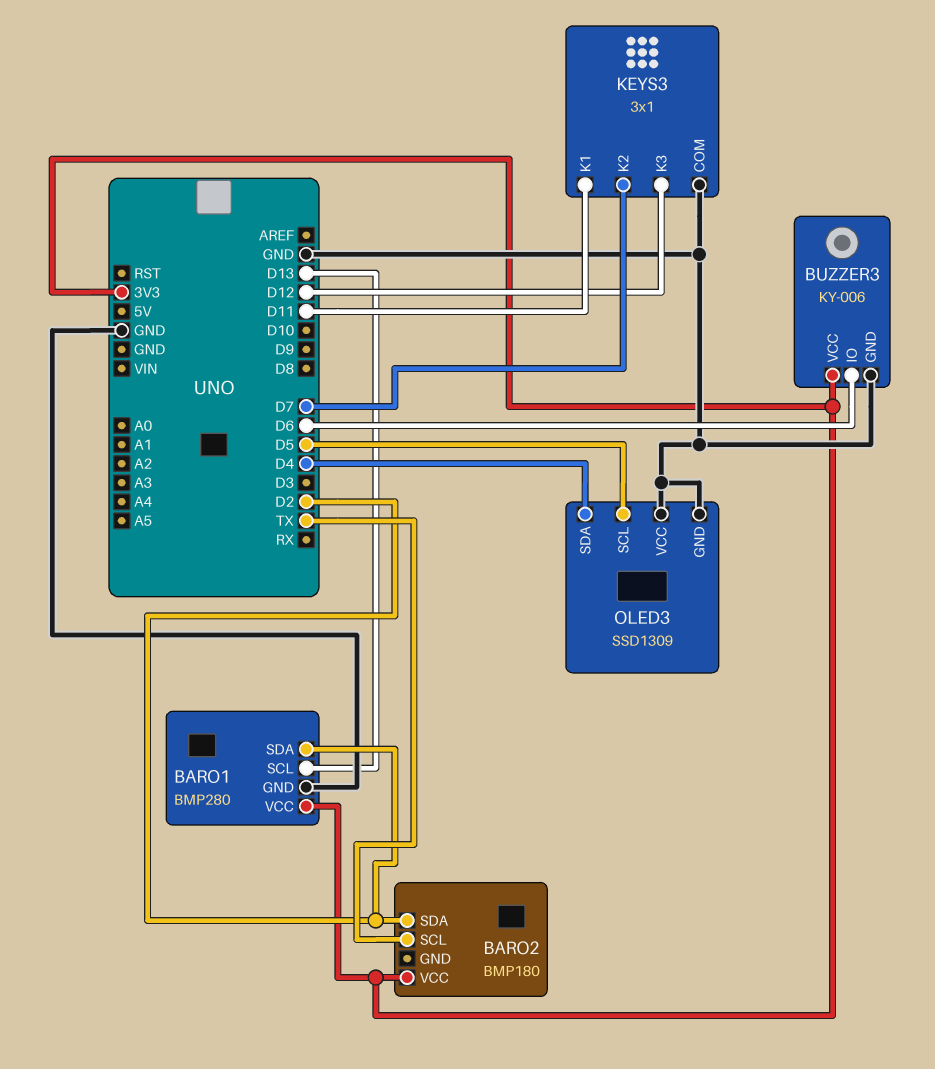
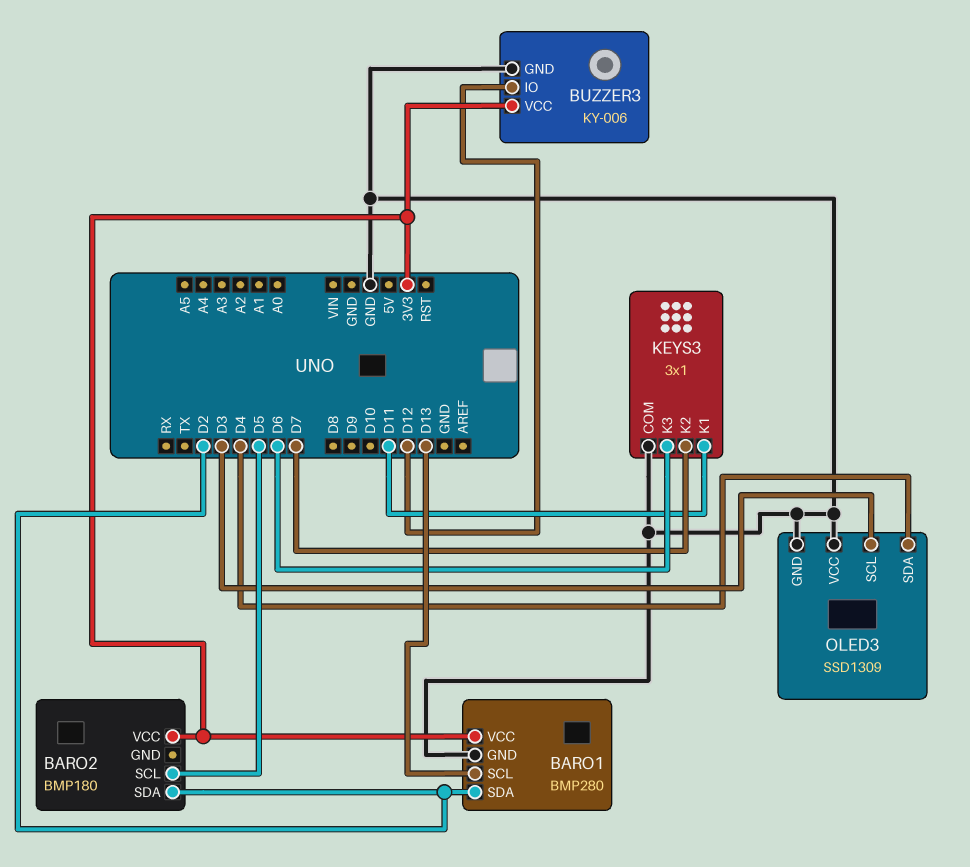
BARO2 pin SCL: TX -> D5
BUZZER3 pin IO: D6 -> D12
KEYS3 pin K3: D12 -> D6
OLED3 pin SCL: D5 -> D3

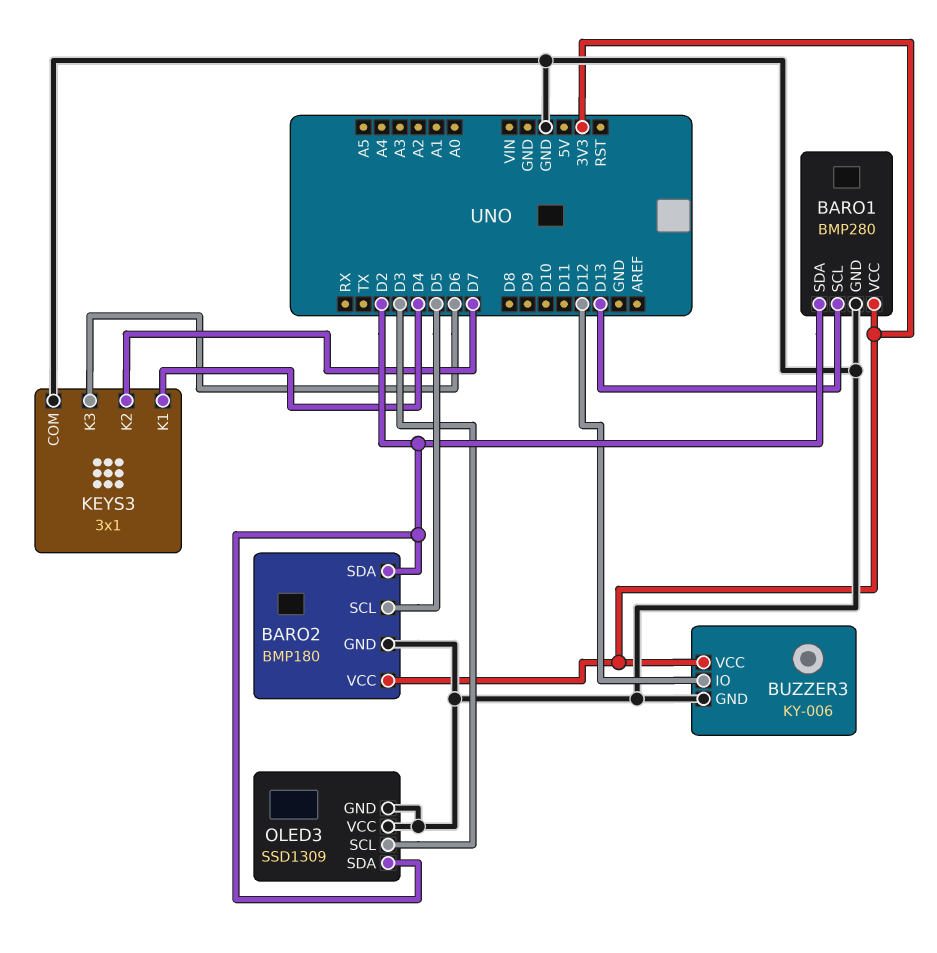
BARO2 pin GND: none -> GND
KEYS3 pin K1: D11 -> D4
OLED3 pin SDA: D4 -> D2

